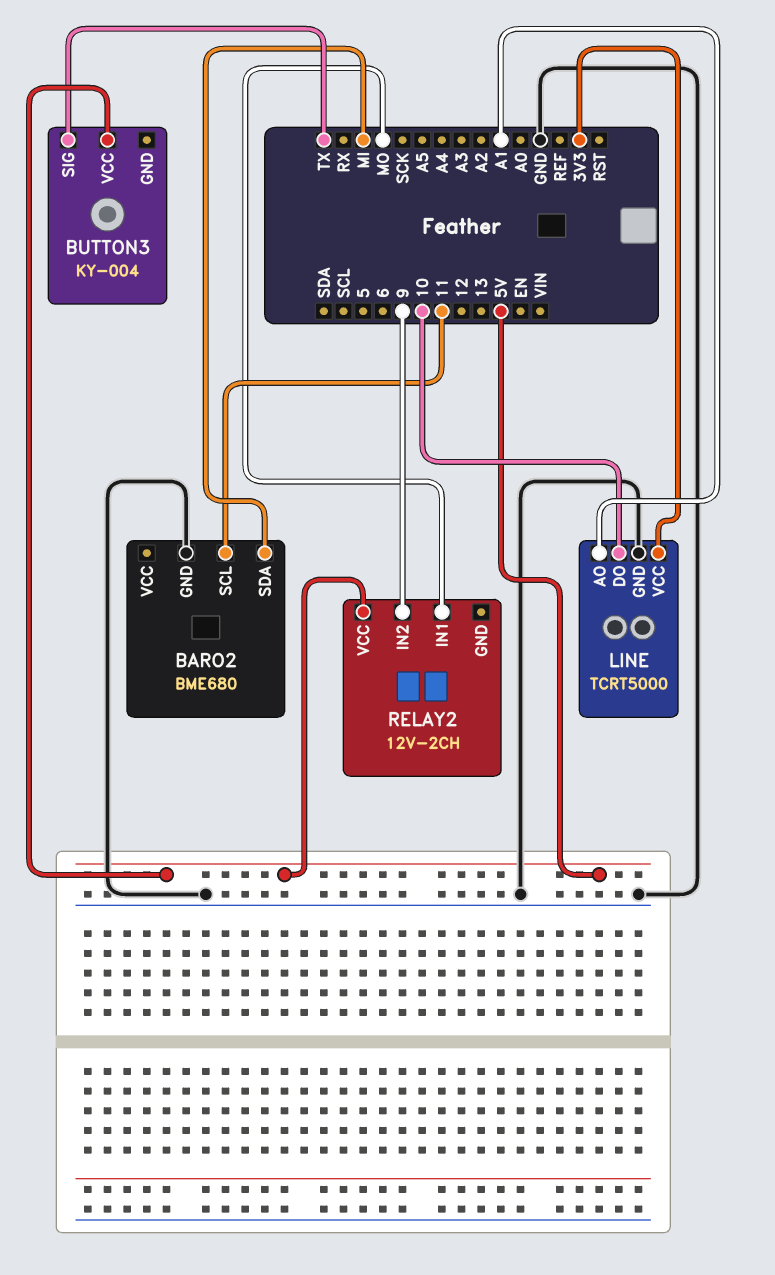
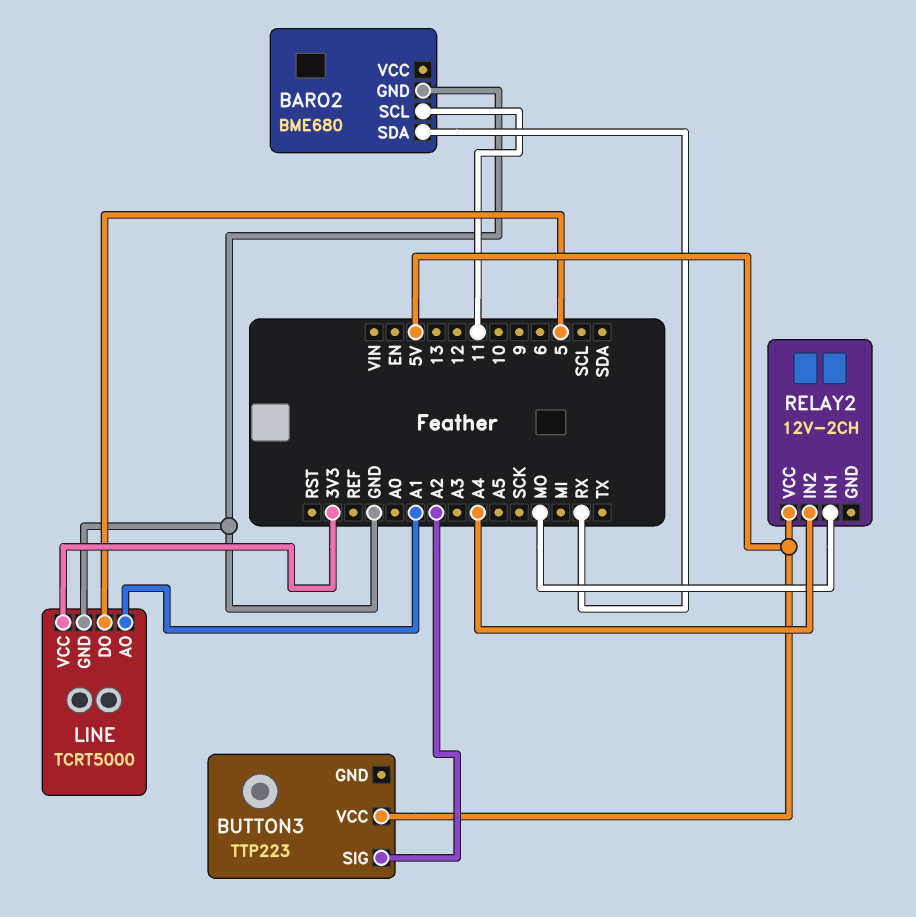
BARO2 pin SDA: MI -> RX
BUTTON3: KY-004 -> TTP223
BUTTON3 pin SIG: TX -> A2
LINE pin DO: 10 -> 5
RELAY2 pin IN2: 9 -> A4

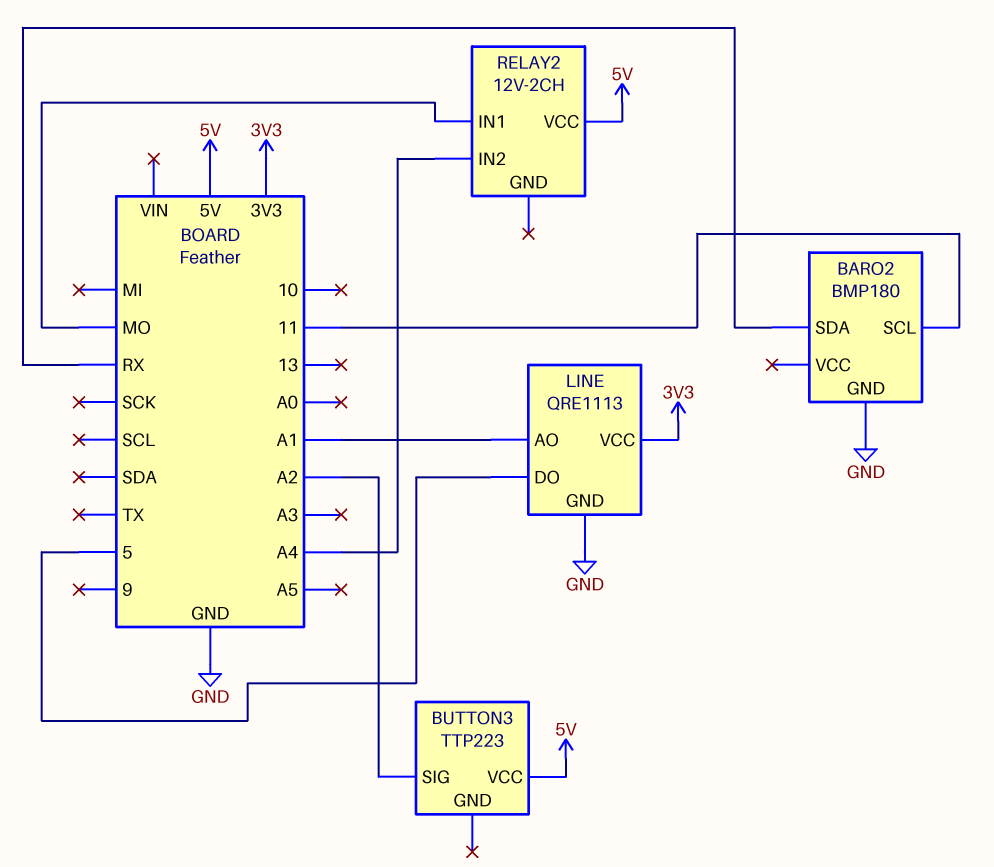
BARO2: BME680 -> BMP180
LINE: TCRT5000 -> QRE1113

